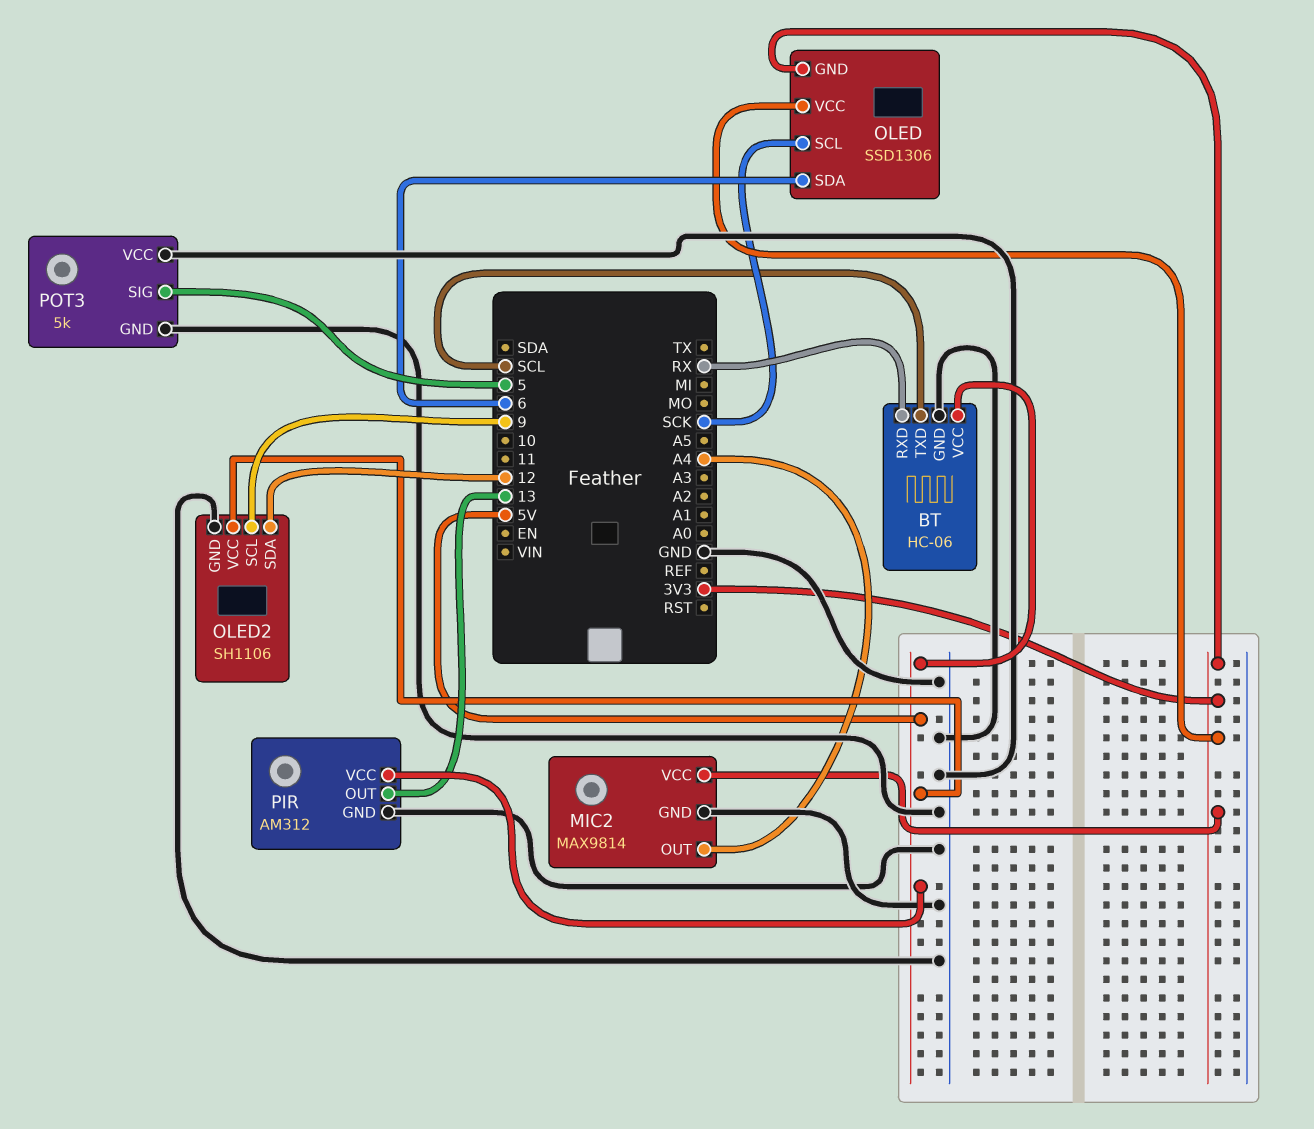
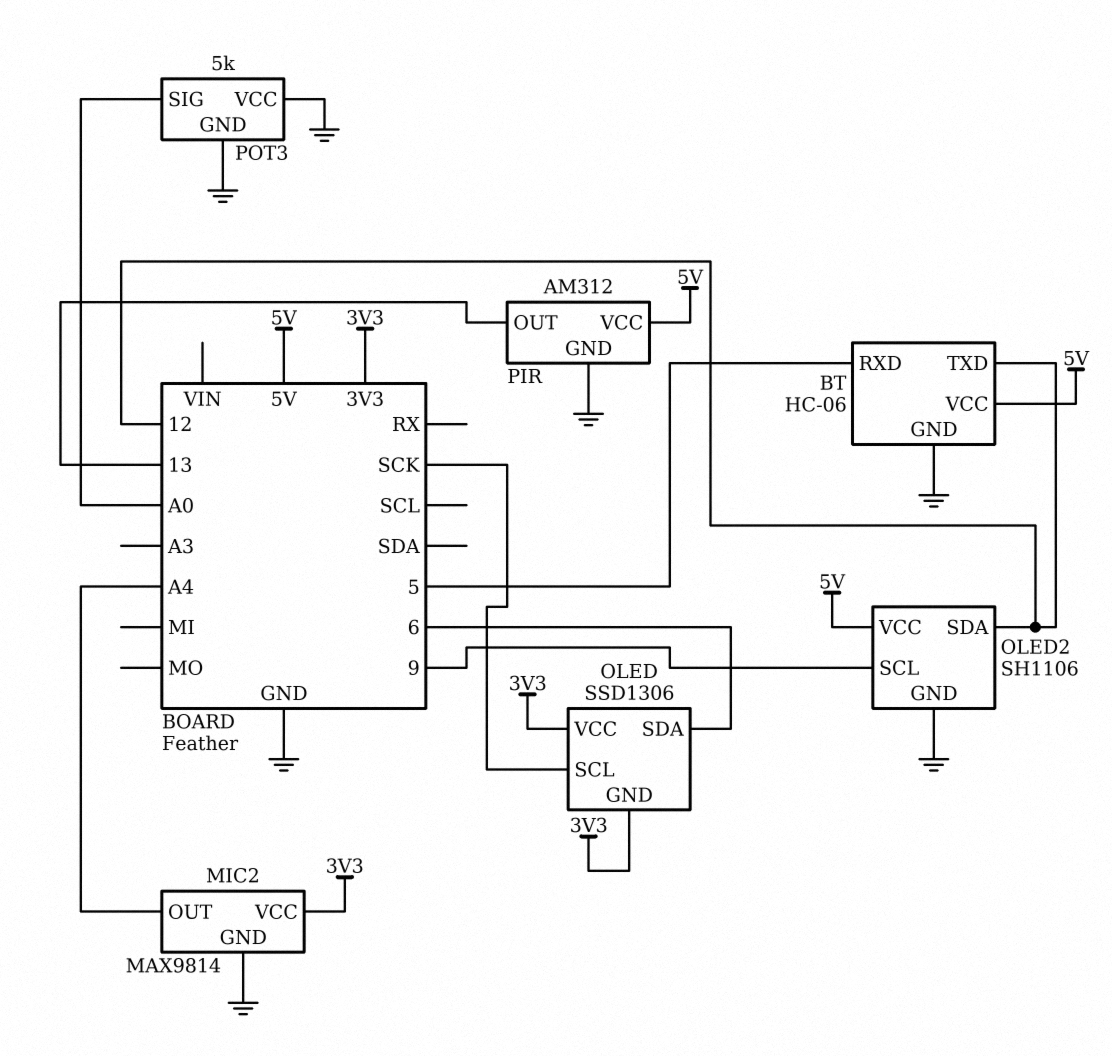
BT pin RXD: RX -> 5
BT pin TXD: SCL -> 12
POT3 pin SIG: 5 -> A0

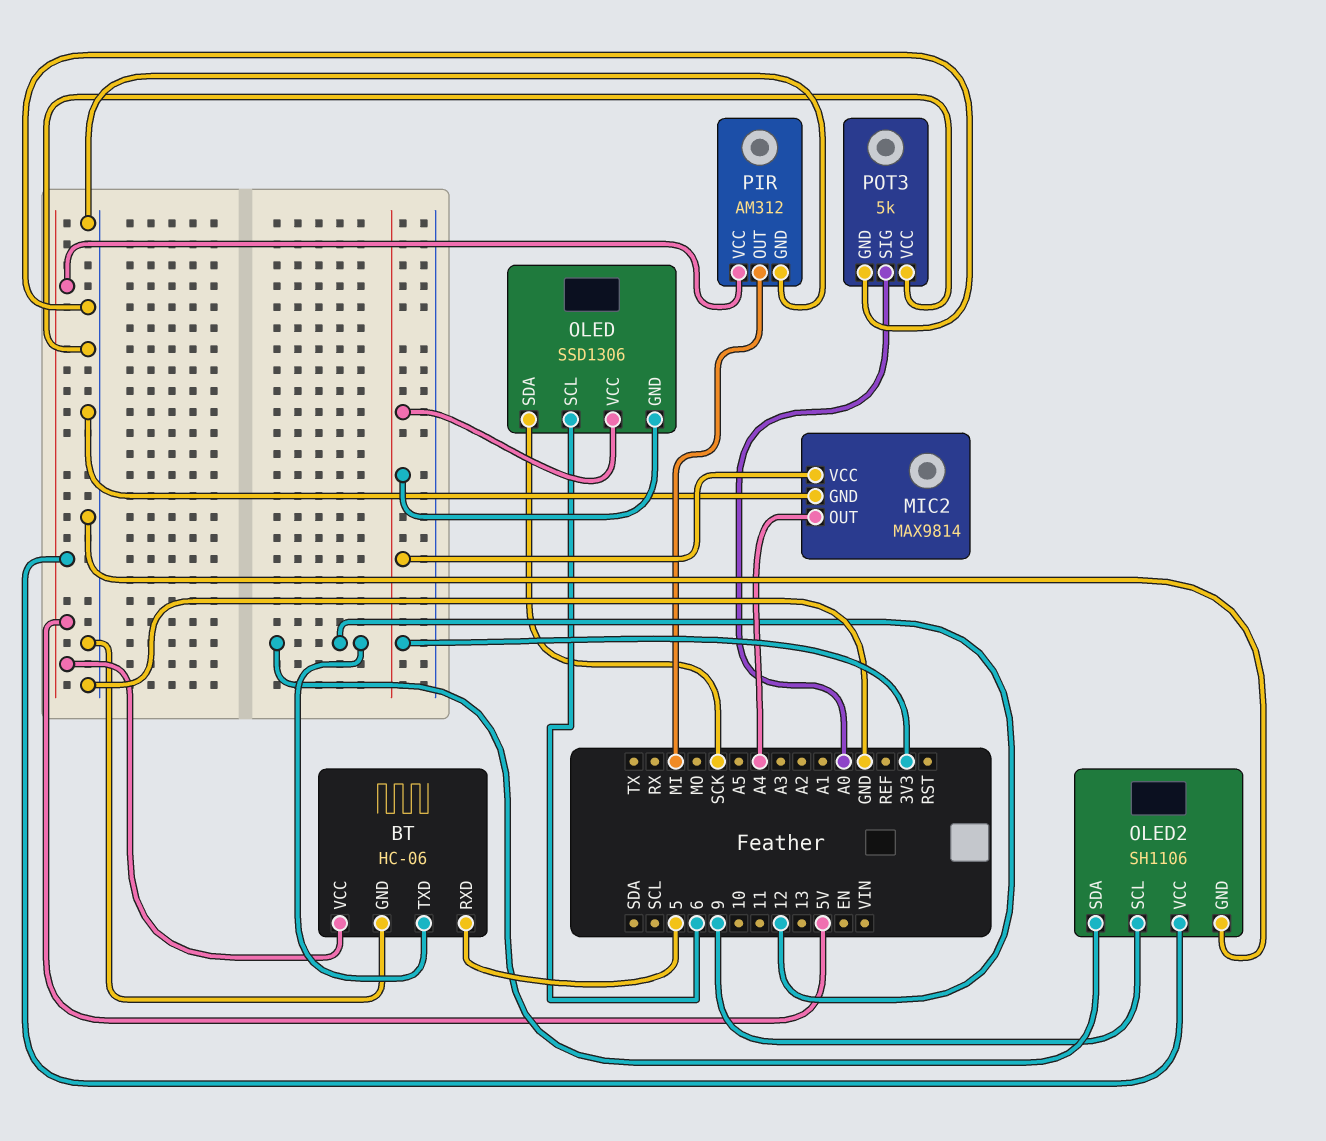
OLED pin SCL: SCK -> 6
OLED pin SDA: 6 -> SCK
PIR pin OUT: 13 -> MI

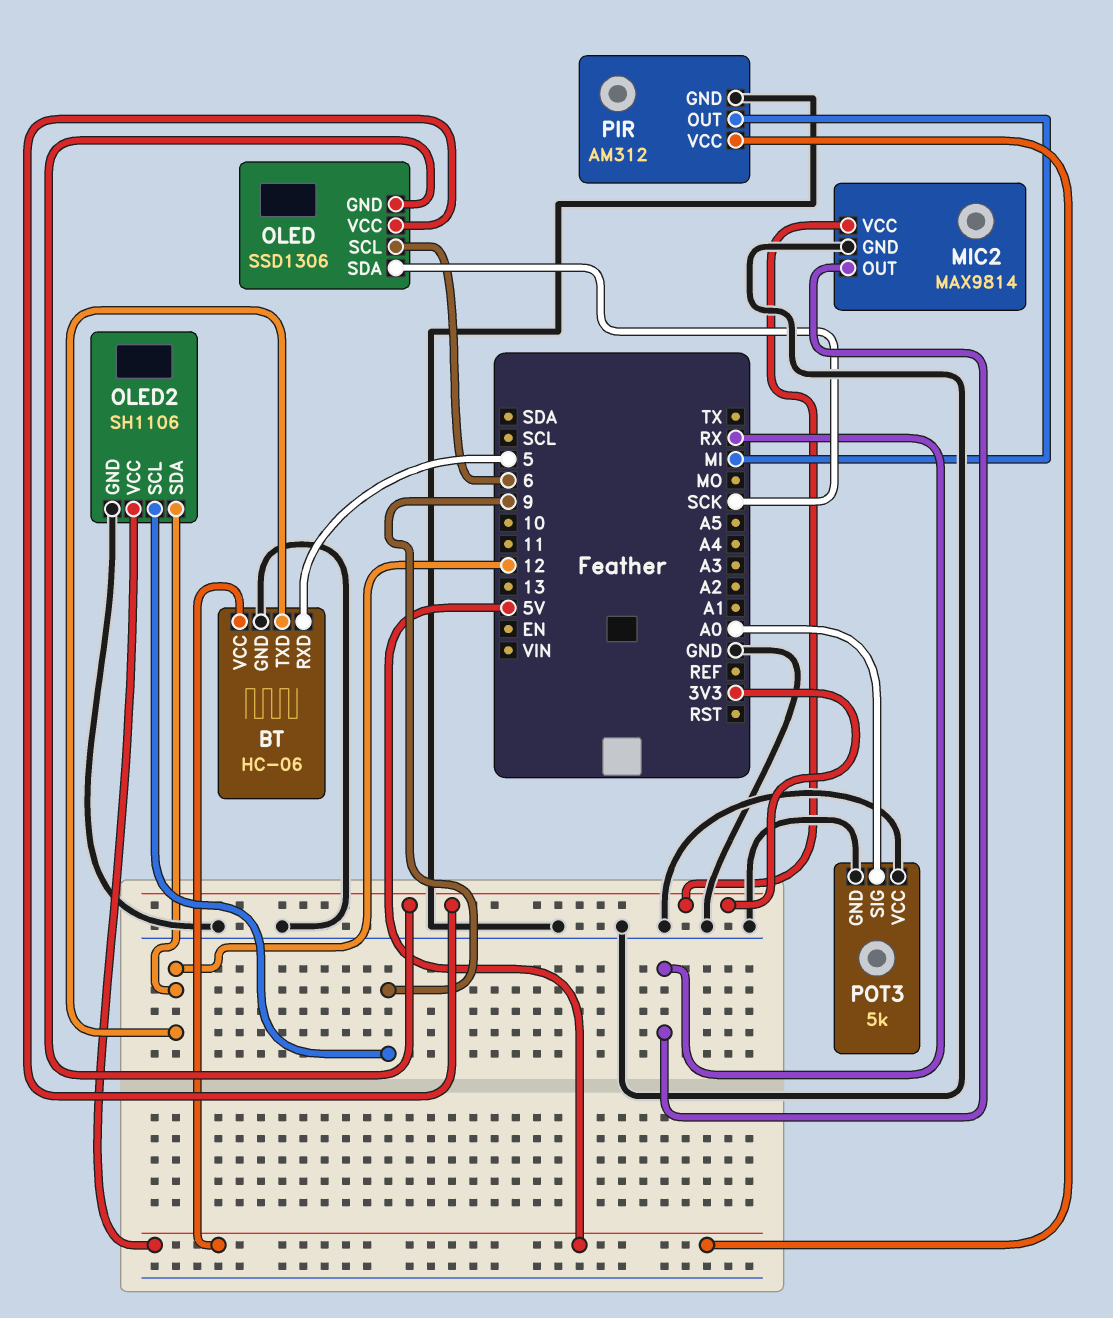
MIC2 pin OUT: A4 -> RX

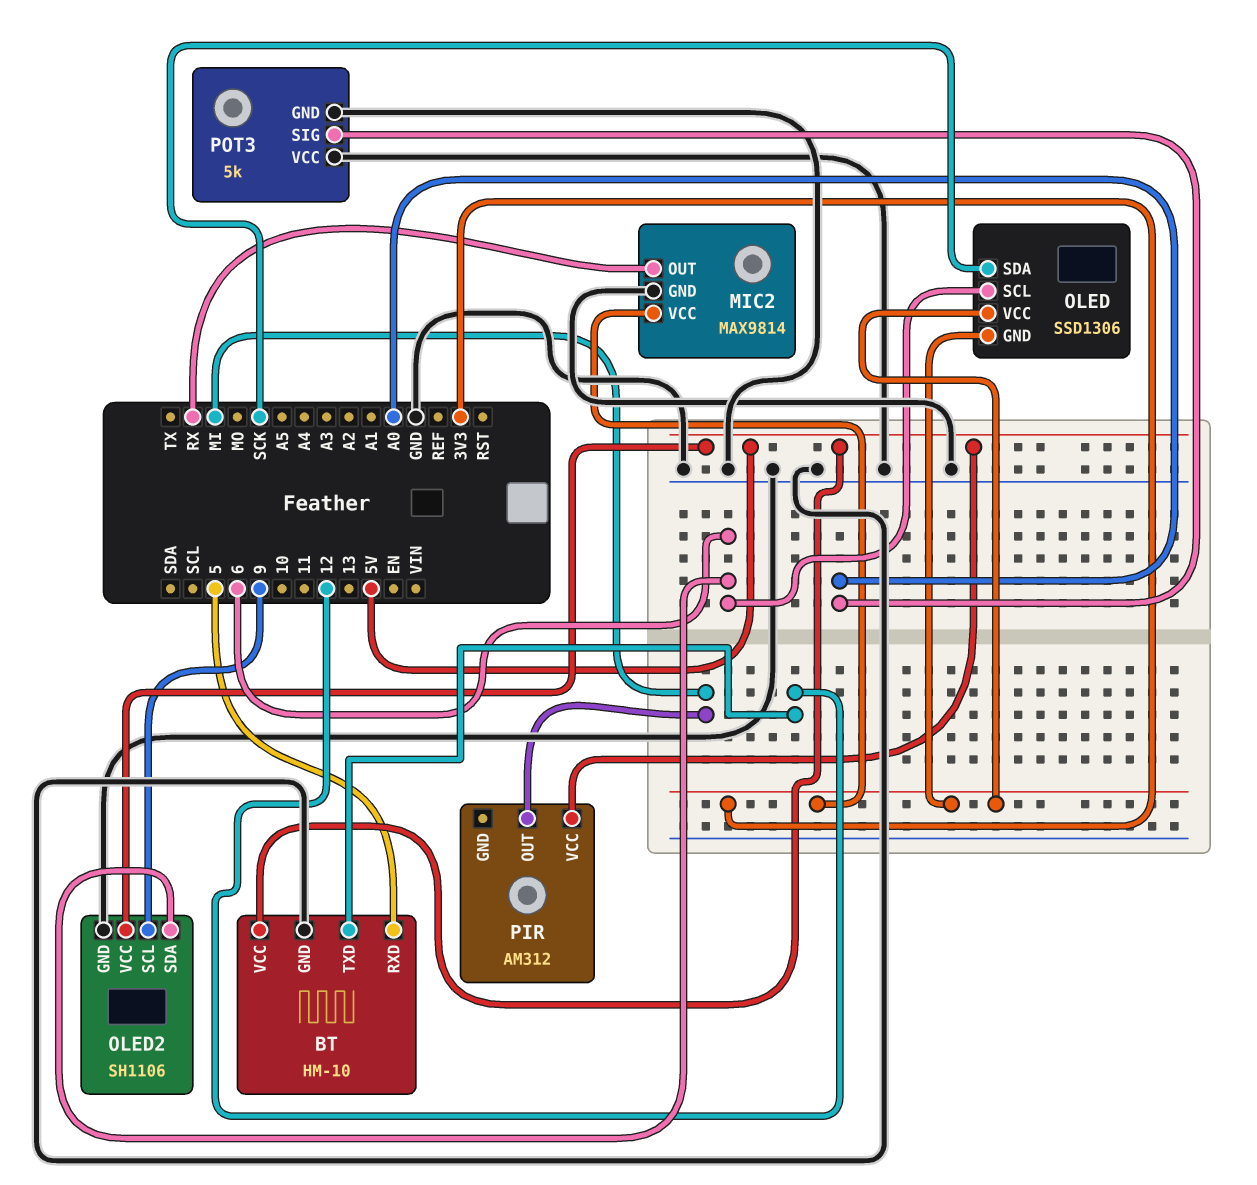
BT: HC-06 -> HM-10
OLED2 pin SDA: 12 -> 6
PIR pin GND: GND -> none

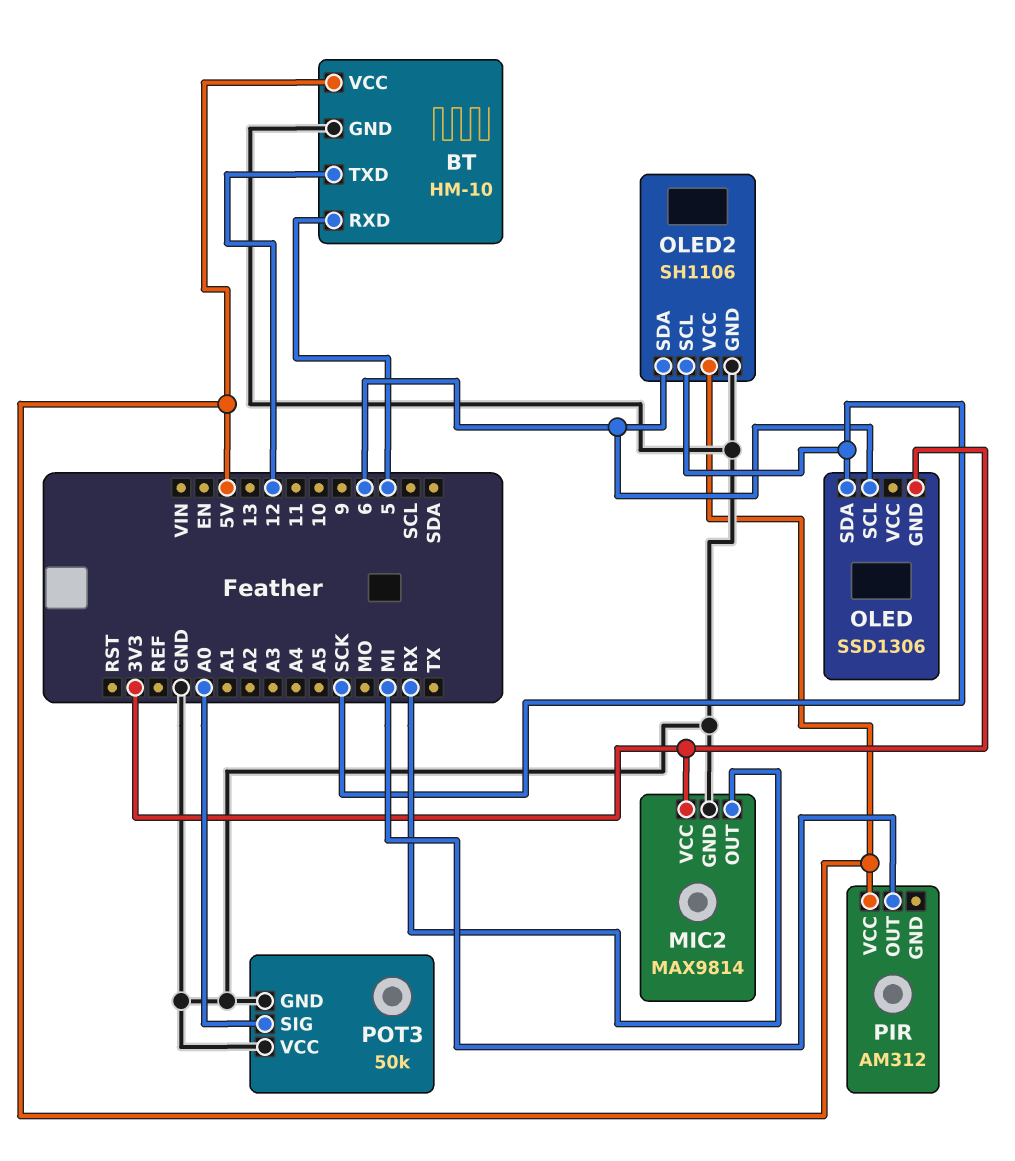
OLED pin VCC: 3V3 -> none
OLED2 pin SCL: 9 -> SCK
POT3: 5k -> 50k

